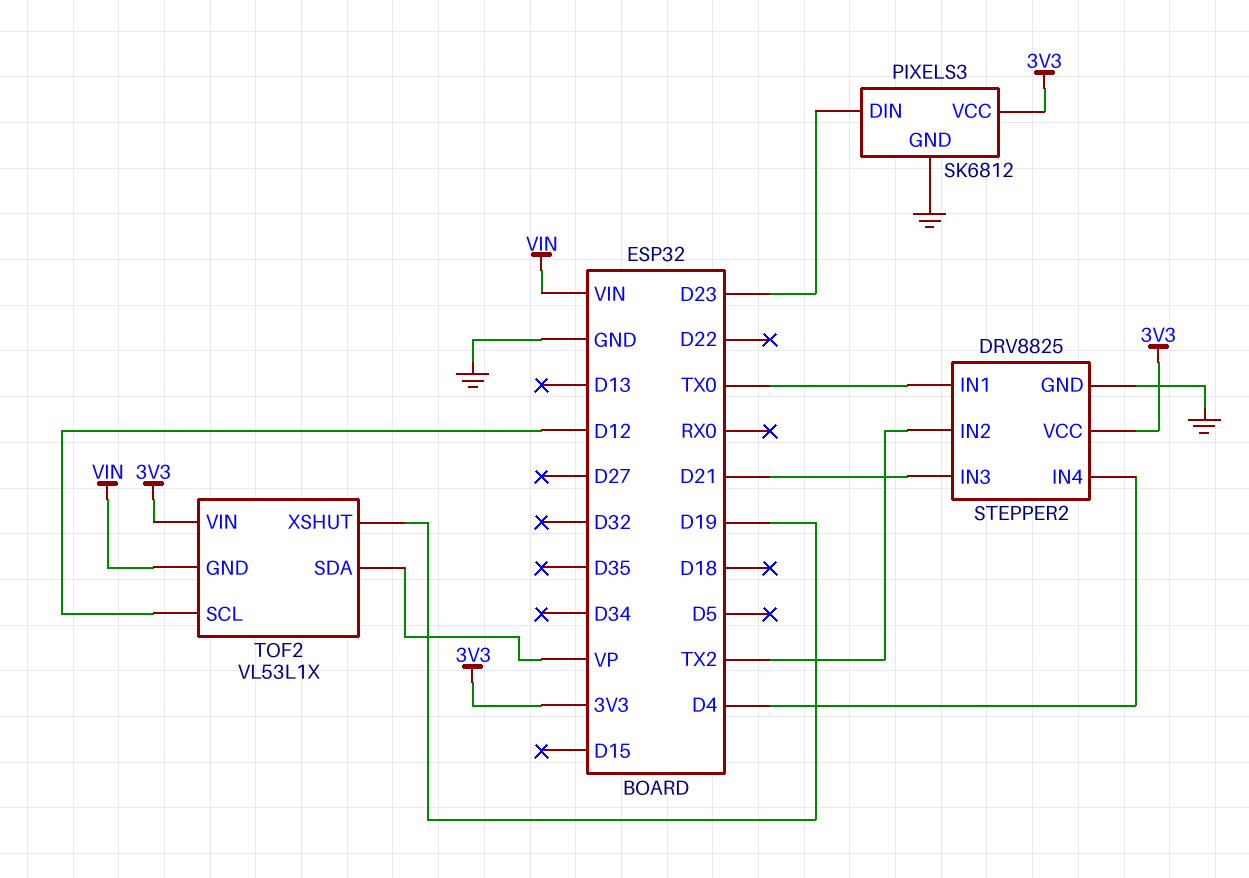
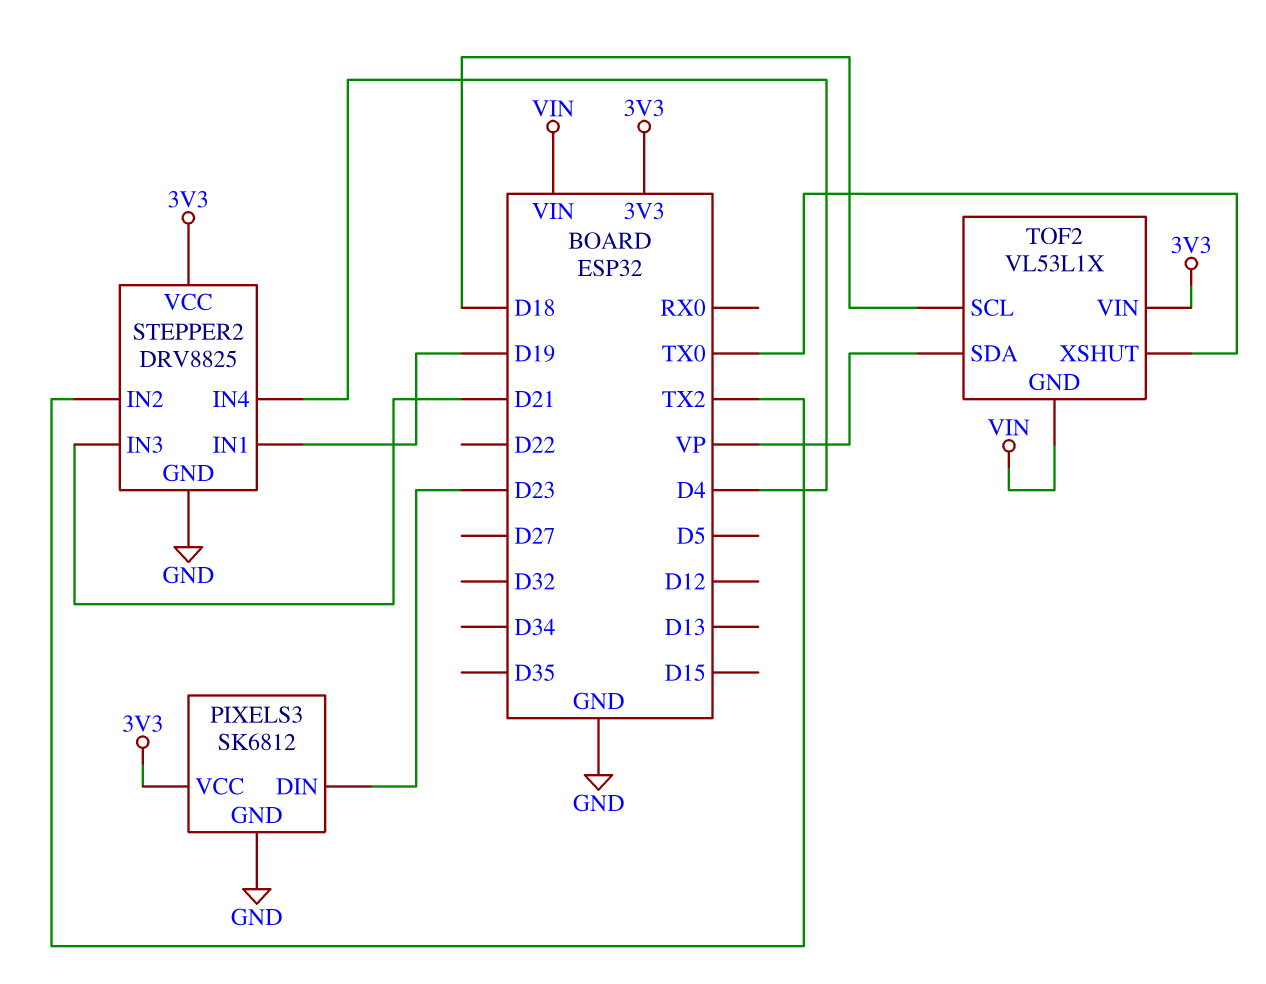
STEPPER2 pin IN1: TX0 -> D19
TOF2 pin SCL: D12 -> D18
TOF2 pin XSHUT: D19 -> TX0

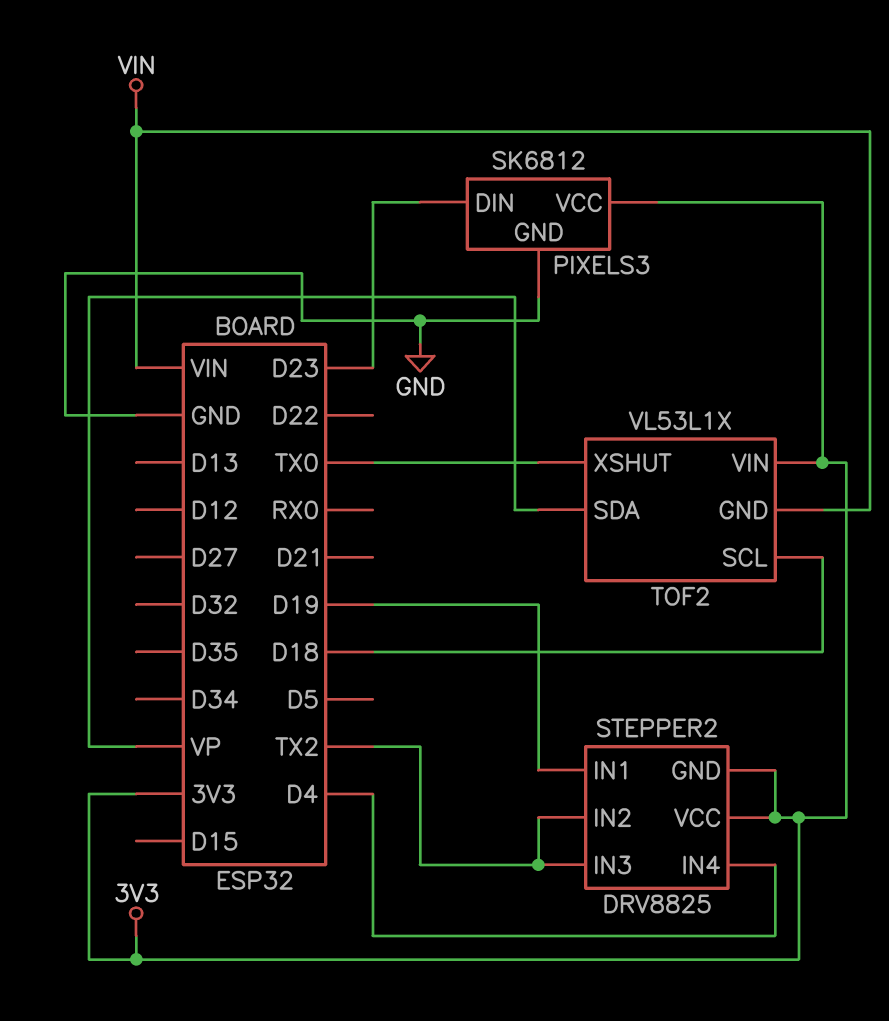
STEPPER2 pin GND: GND -> 3V3
STEPPER2 pin IN3: D21 -> TX2

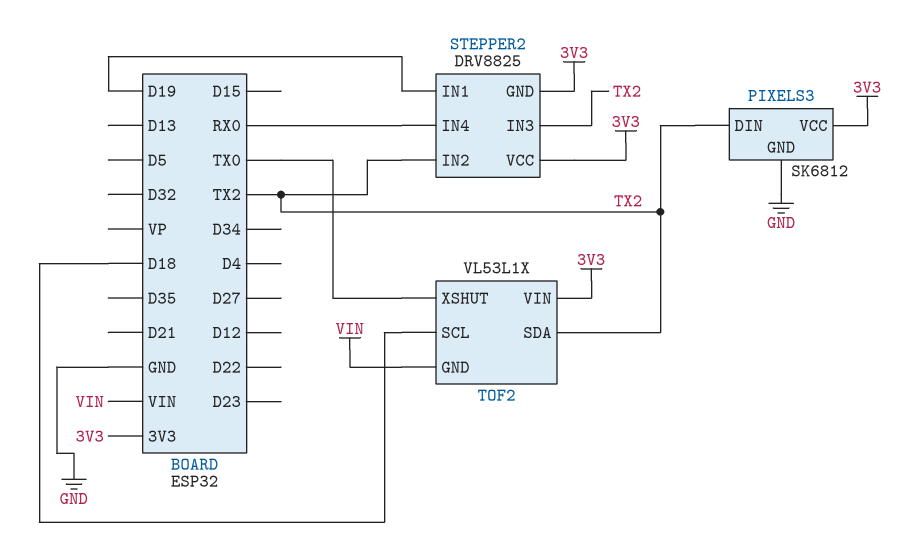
PIXELS3 pin DIN: D23 -> TX2
STEPPER2 pin IN4: D4 -> RX0
TOF2 pin SDA: VP -> TX2

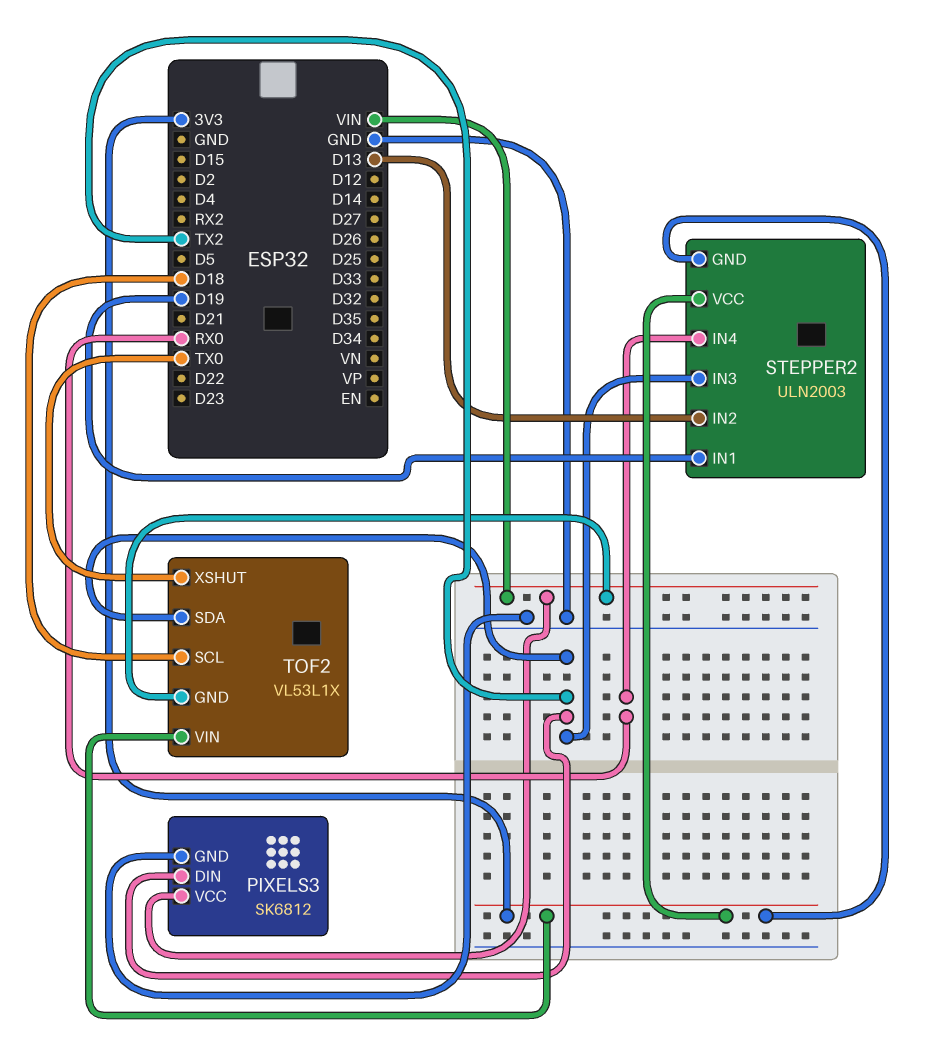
PIXELS3 pin VCC: 3V3 -> VIN
STEPPER2: DRV8825 -> ULN2003
STEPPER2 pin IN2: TX2 -> D13

